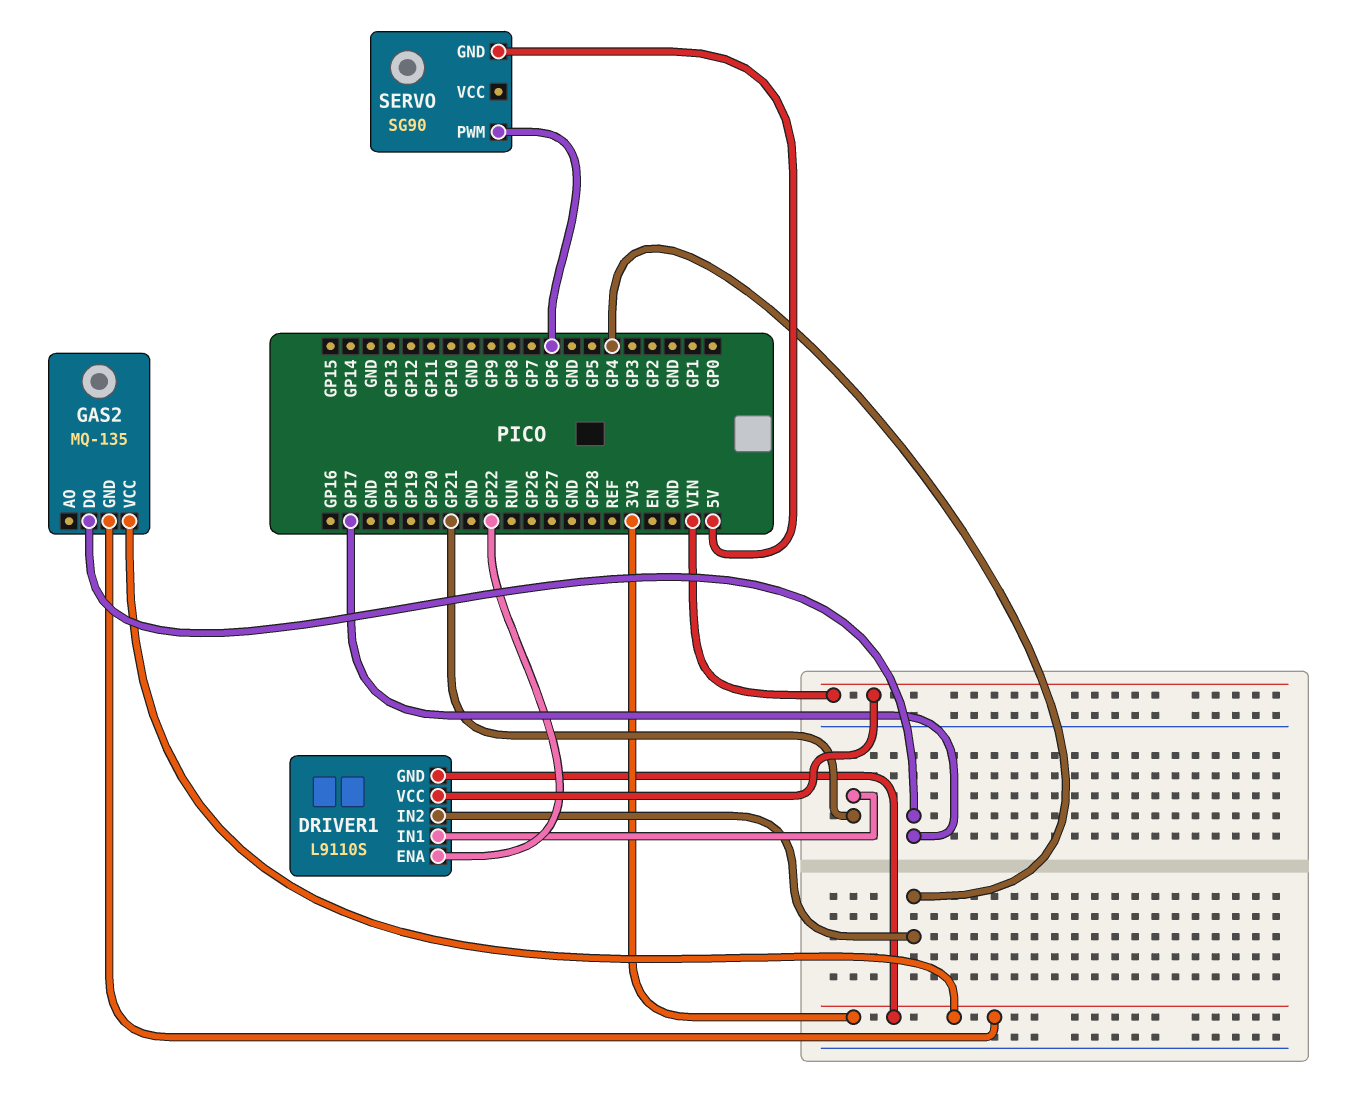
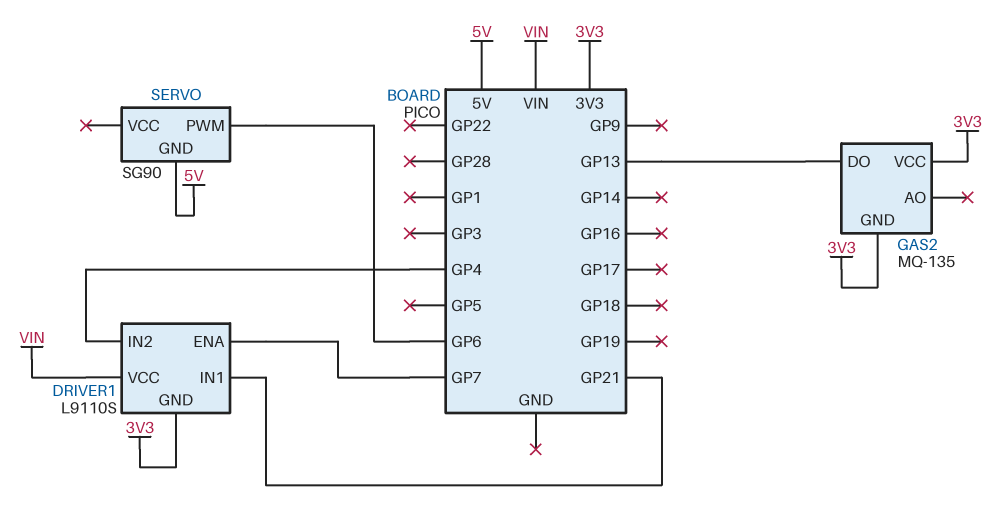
DRIVER1 pin ENA: GP22 -> GP7
GAS2 pin DO: GP17 -> GP13

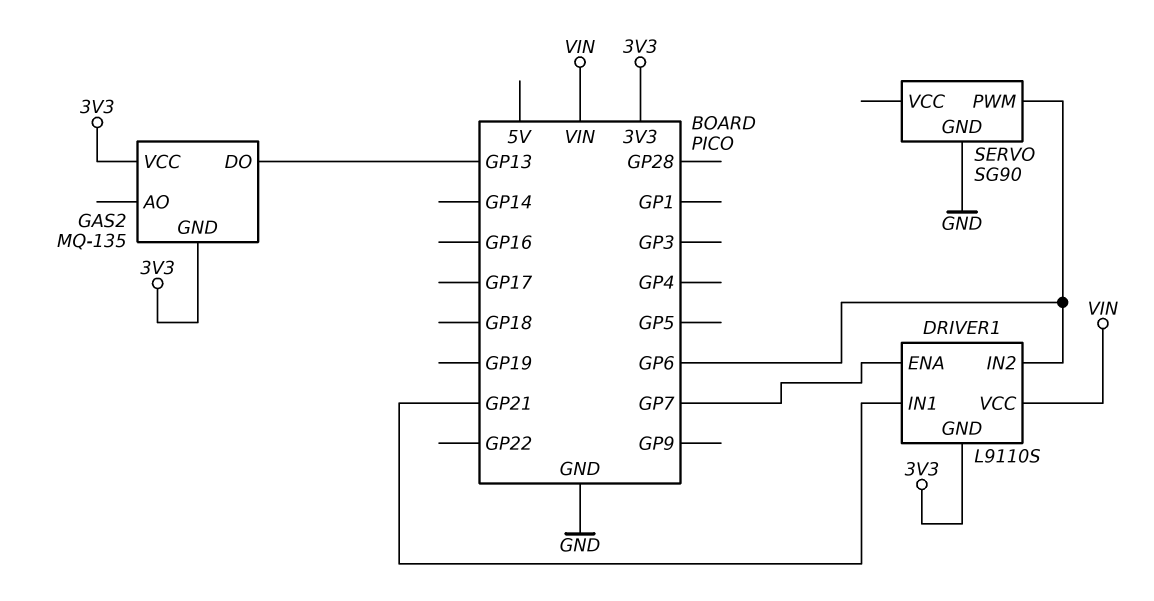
DRIVER1 pin IN2: GP4 -> GP6
SERVO pin GND: 5V -> GND

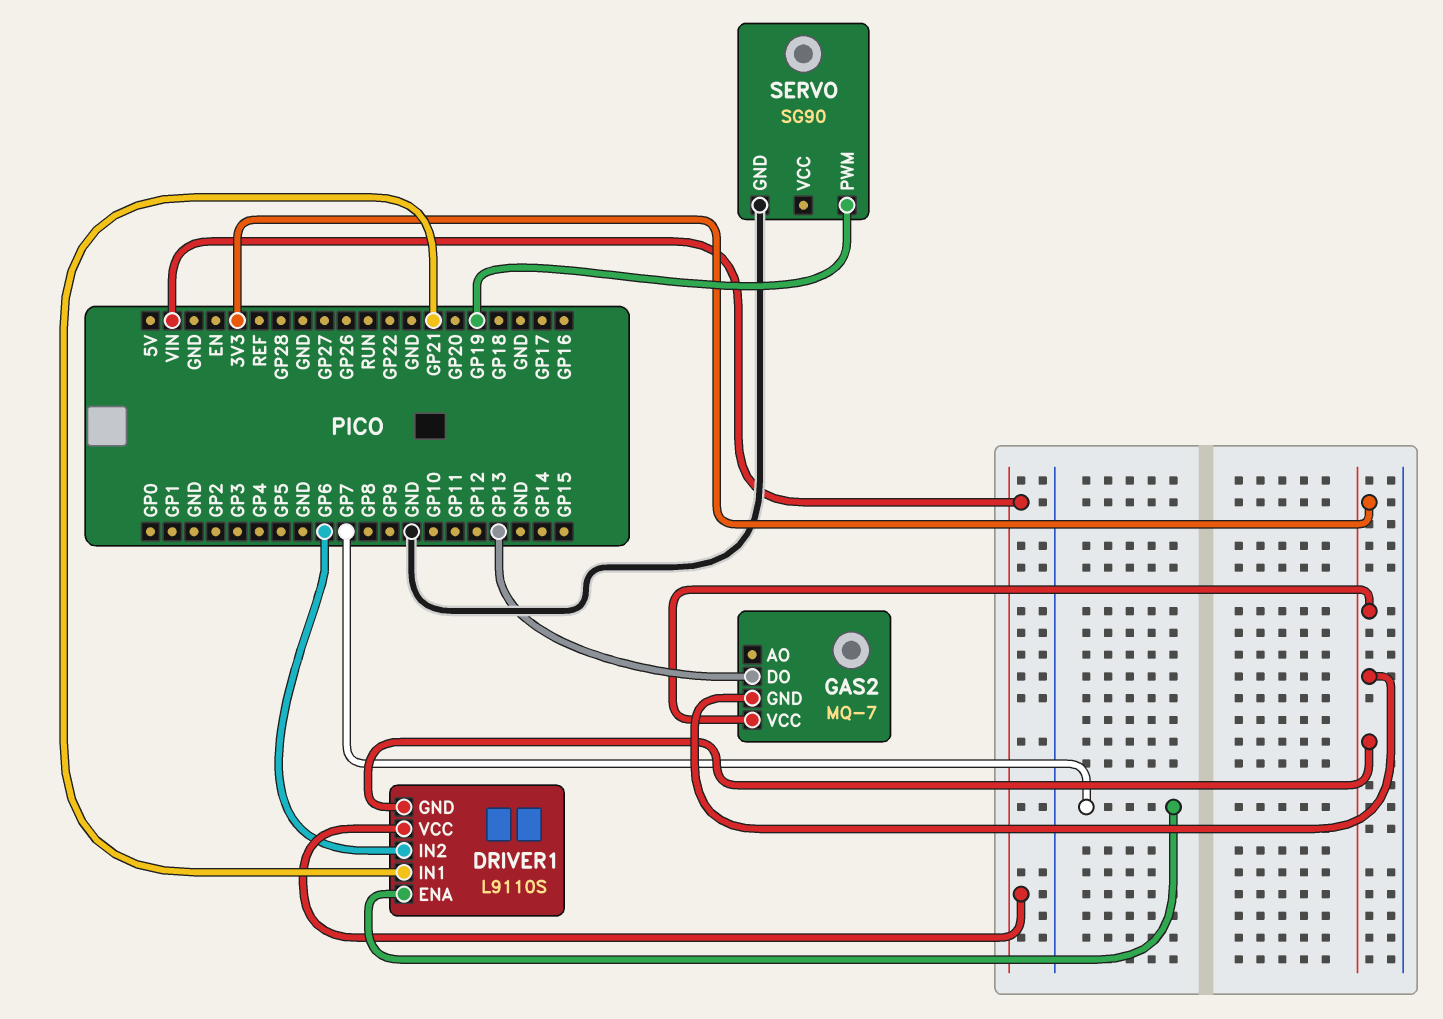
GAS2: MQ-135 -> MQ-7
SERVO pin PWM: GP6 -> GP19

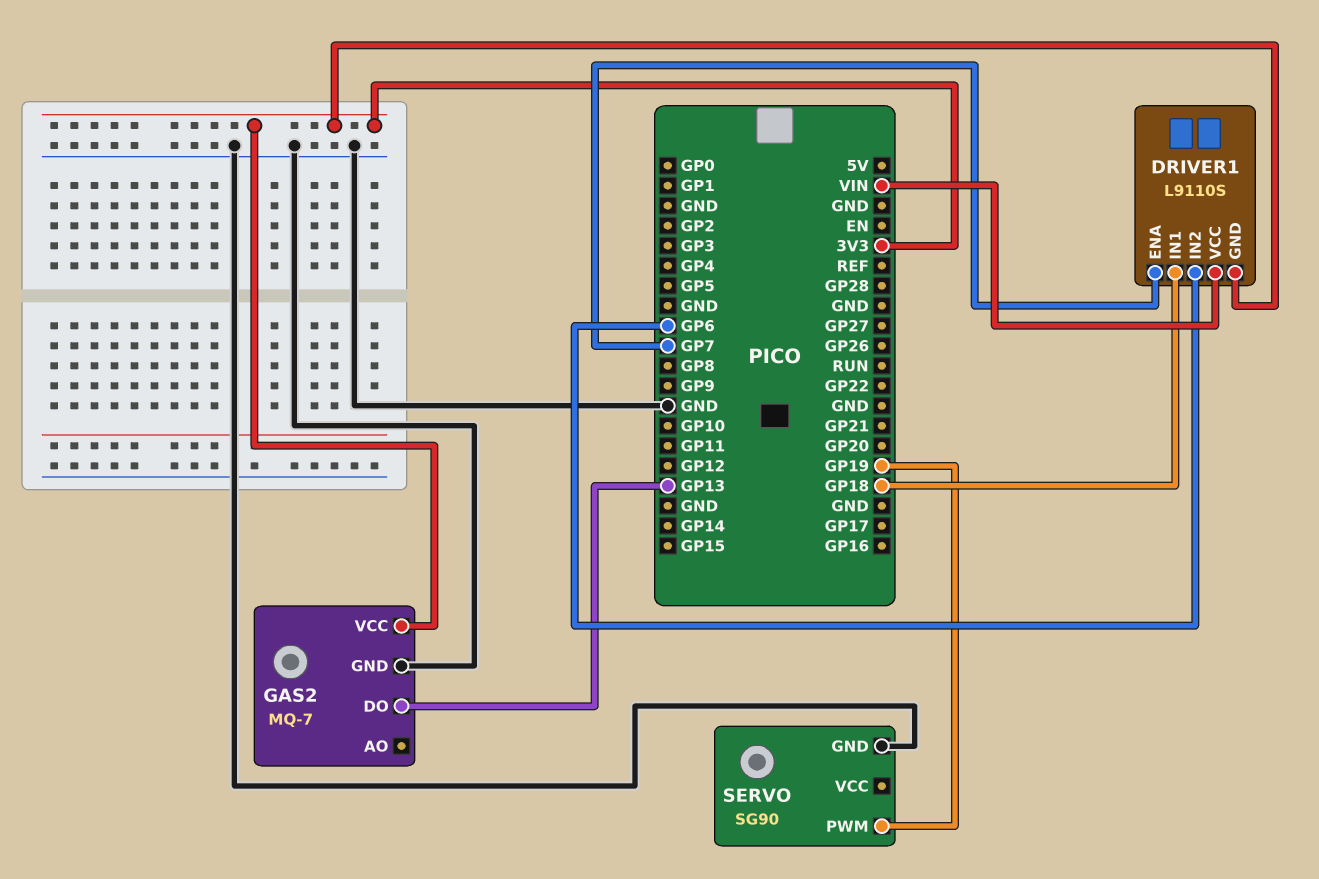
DRIVER1 pin IN1: GP21 -> GP18
GAS2 pin GND: 3V3 -> GND

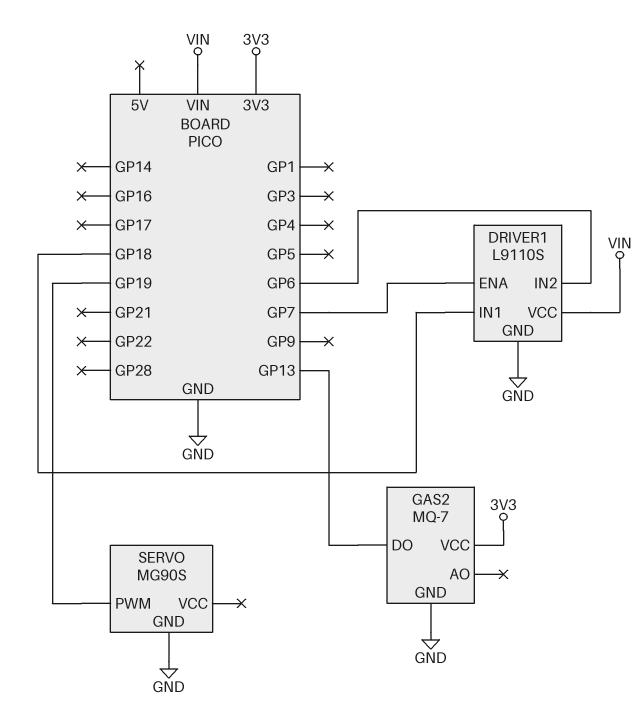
DRIVER1 pin GND: 3V3 -> GND
SERVO: SG90 -> MG90S

